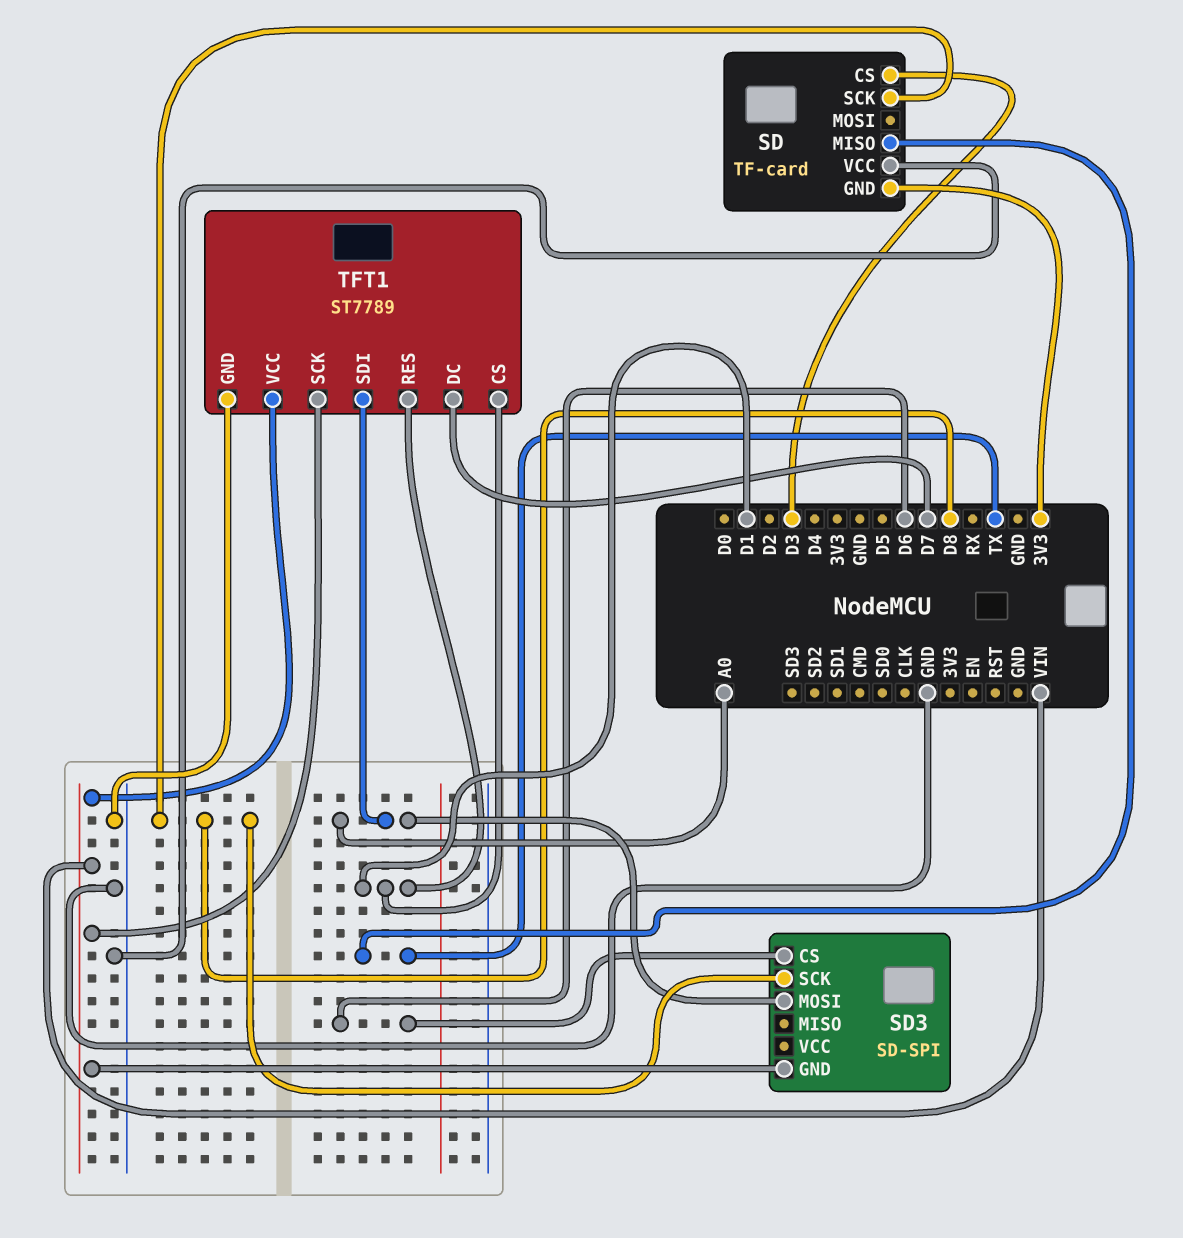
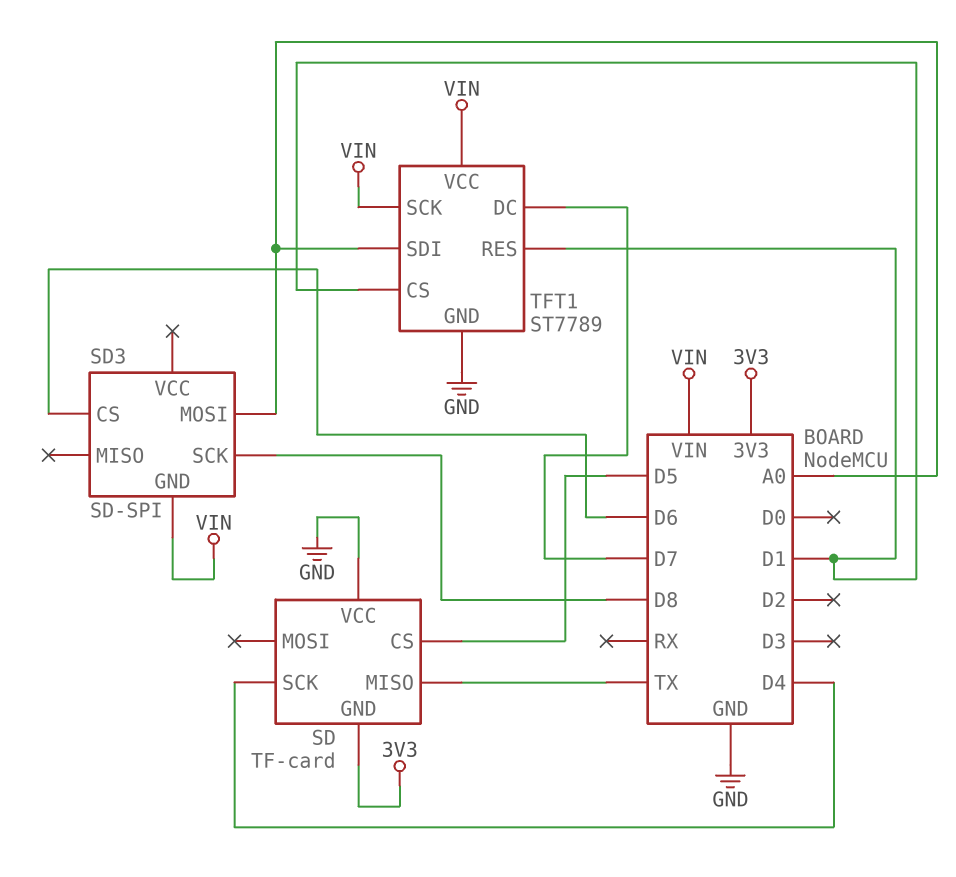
SD pin CS: D3 -> D5
SD pin SCK: D8 -> D4

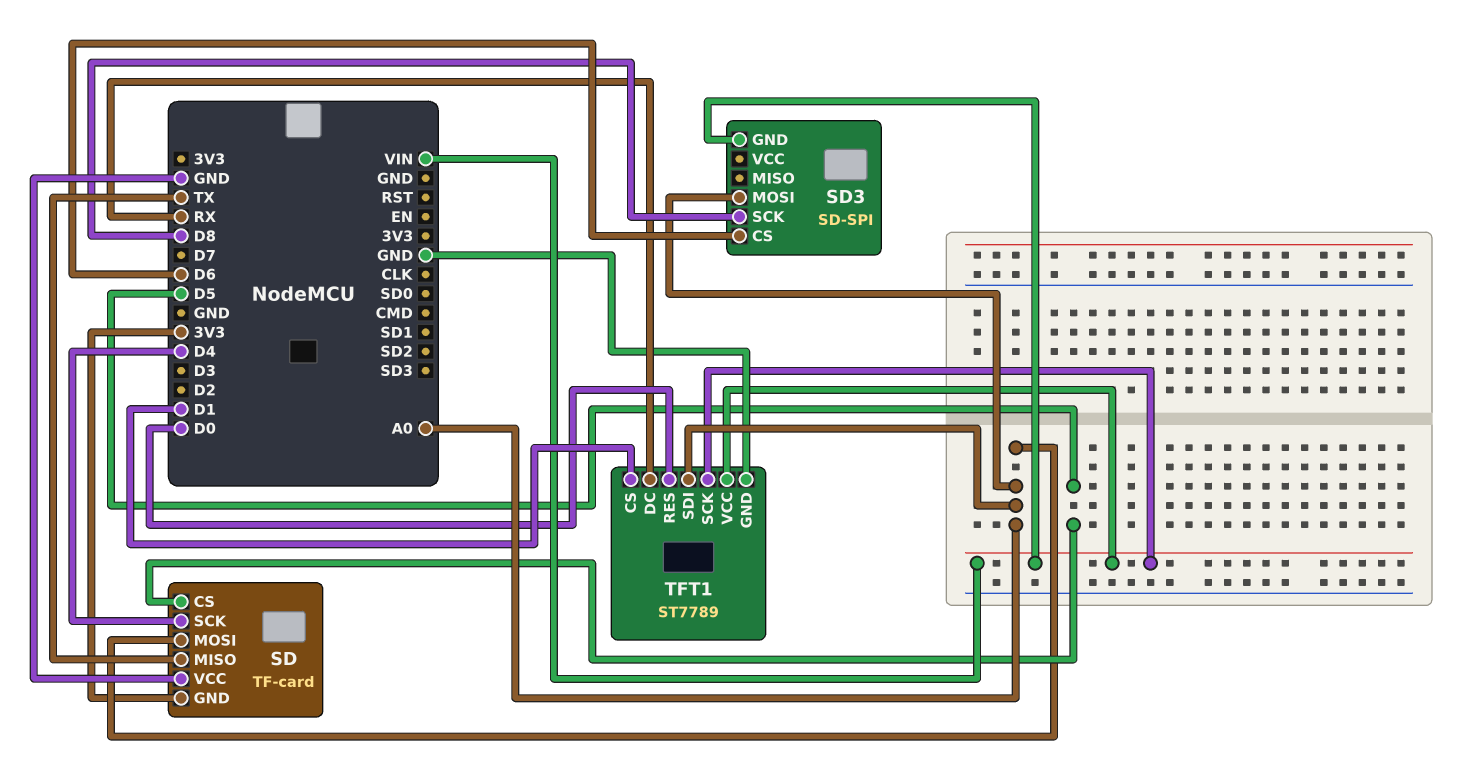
SD pin MOSI: none -> A0
TFT1 pin DC: D7 -> RX
TFT1 pin RES: D1 -> D0

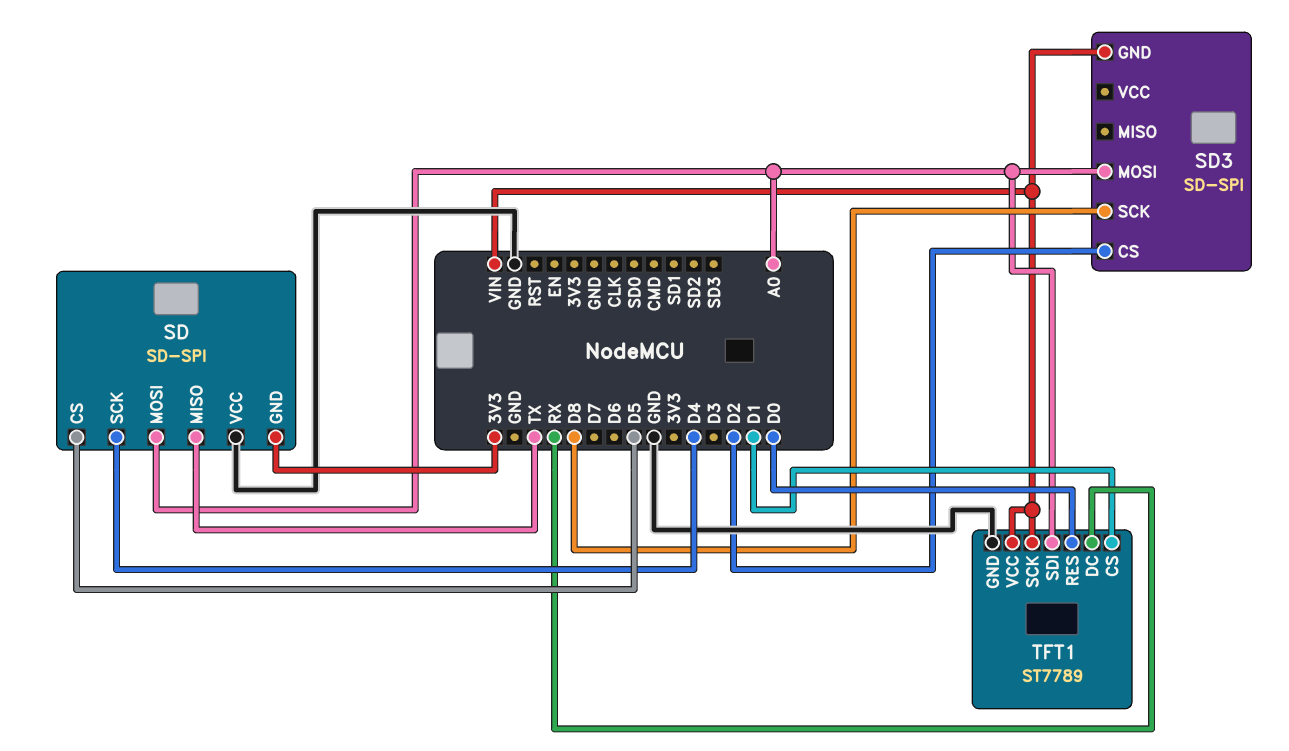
SD: TF-card -> SD-SPI
SD3 pin CS: D6 -> D2

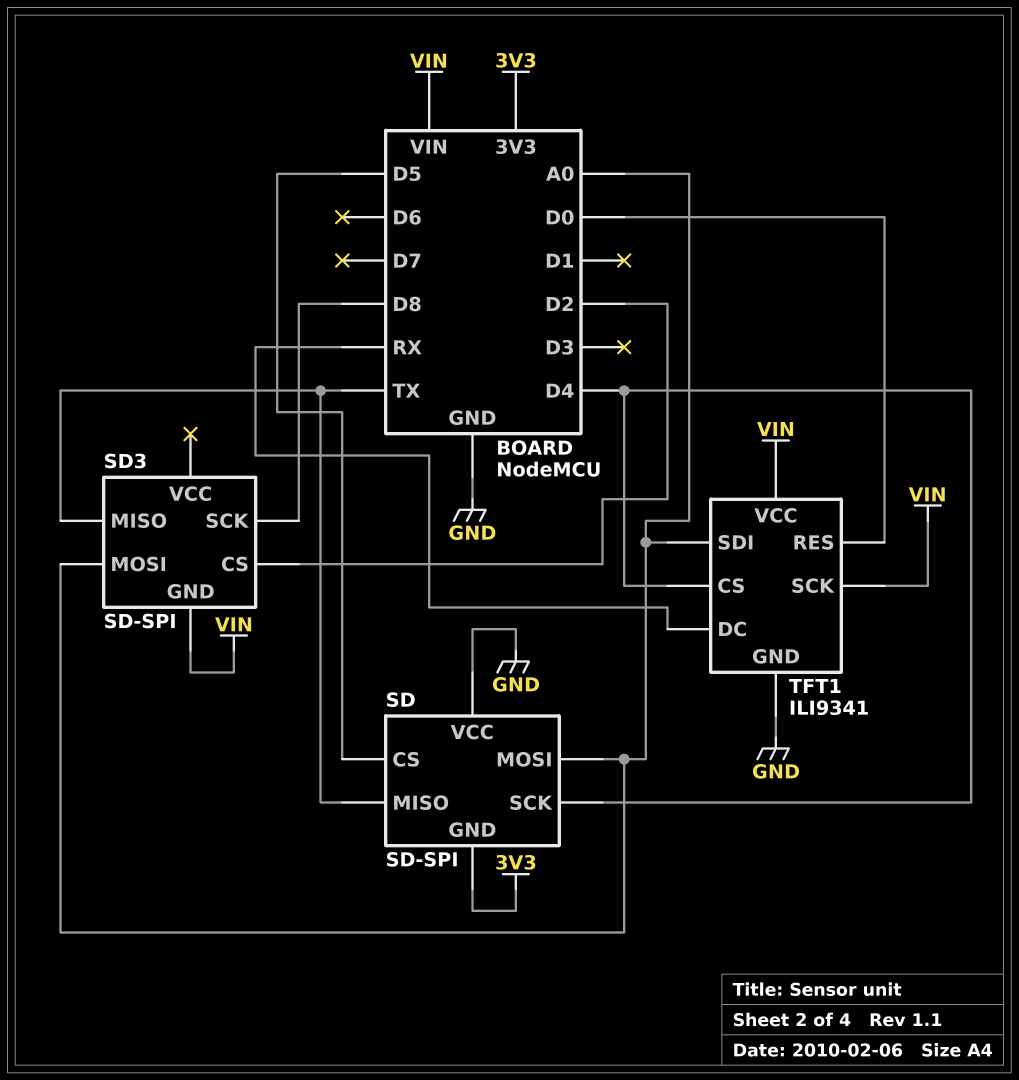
SD3 pin MISO: none -> TX
TFT1: ST7789 -> ILI9341
TFT1 pin CS: D1 -> D4

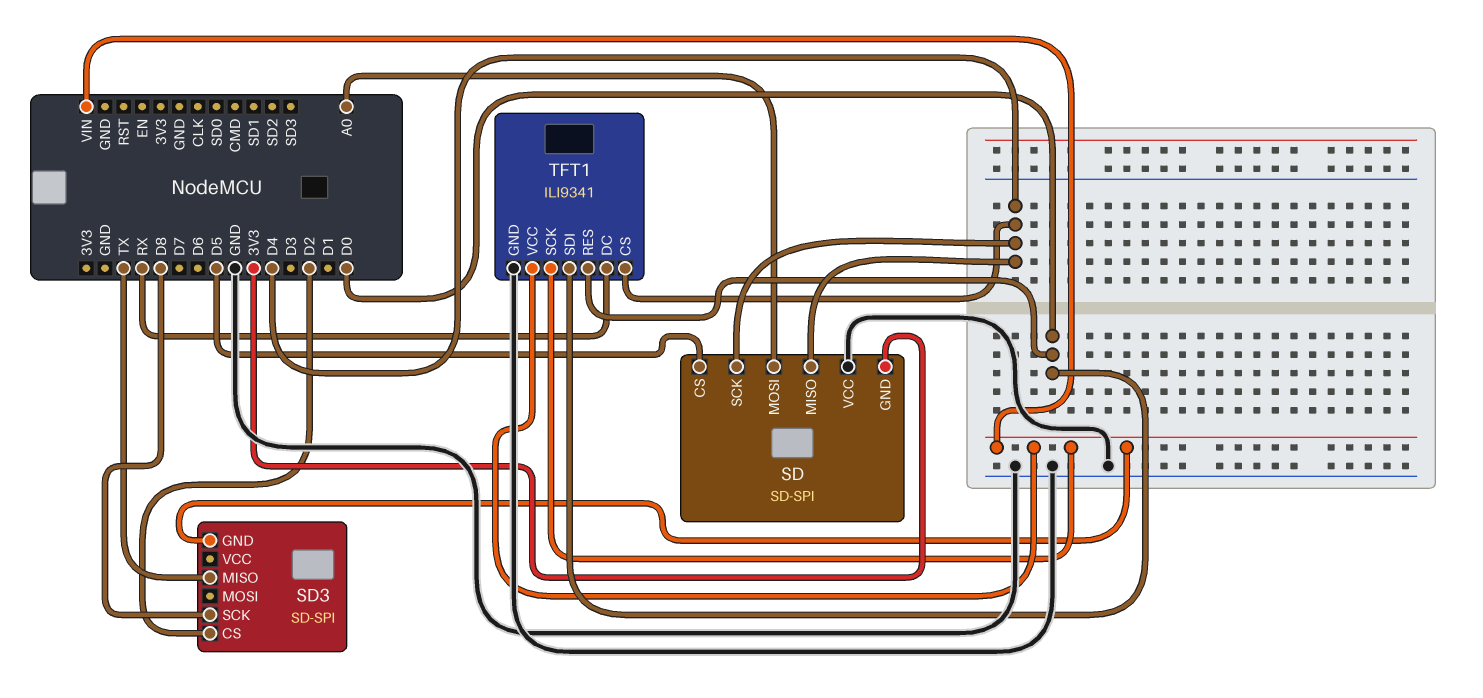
SD pin MISO: TX -> D4
SD3 pin MOSI: A0 -> none
TFT1 pin SDI: A0 -> D0

